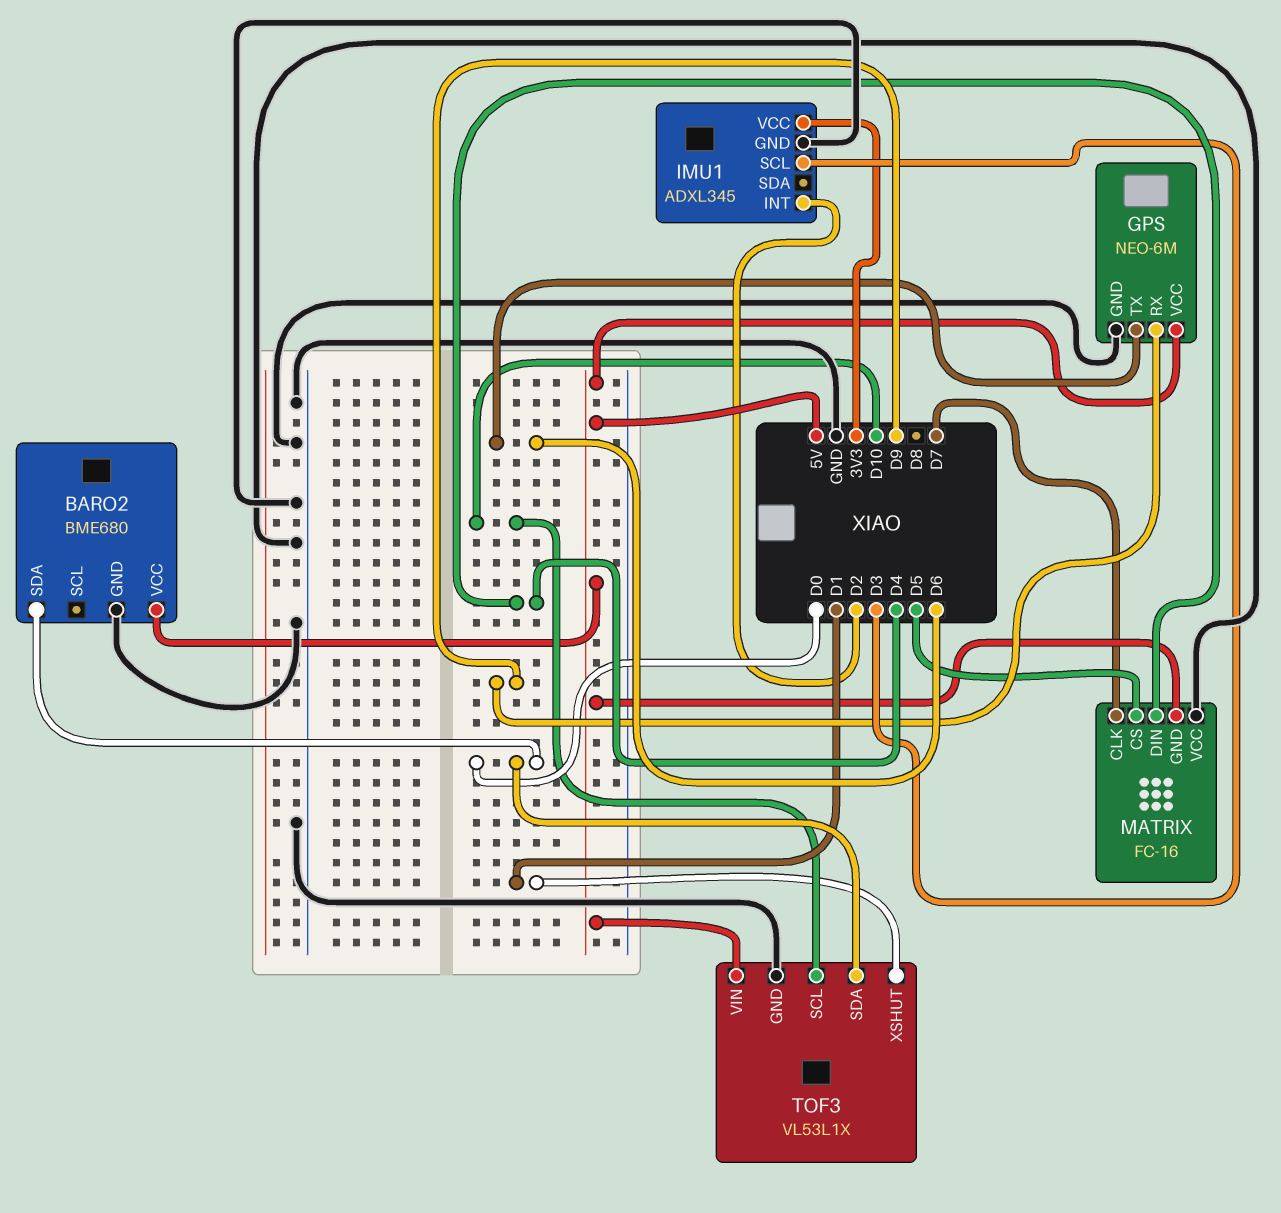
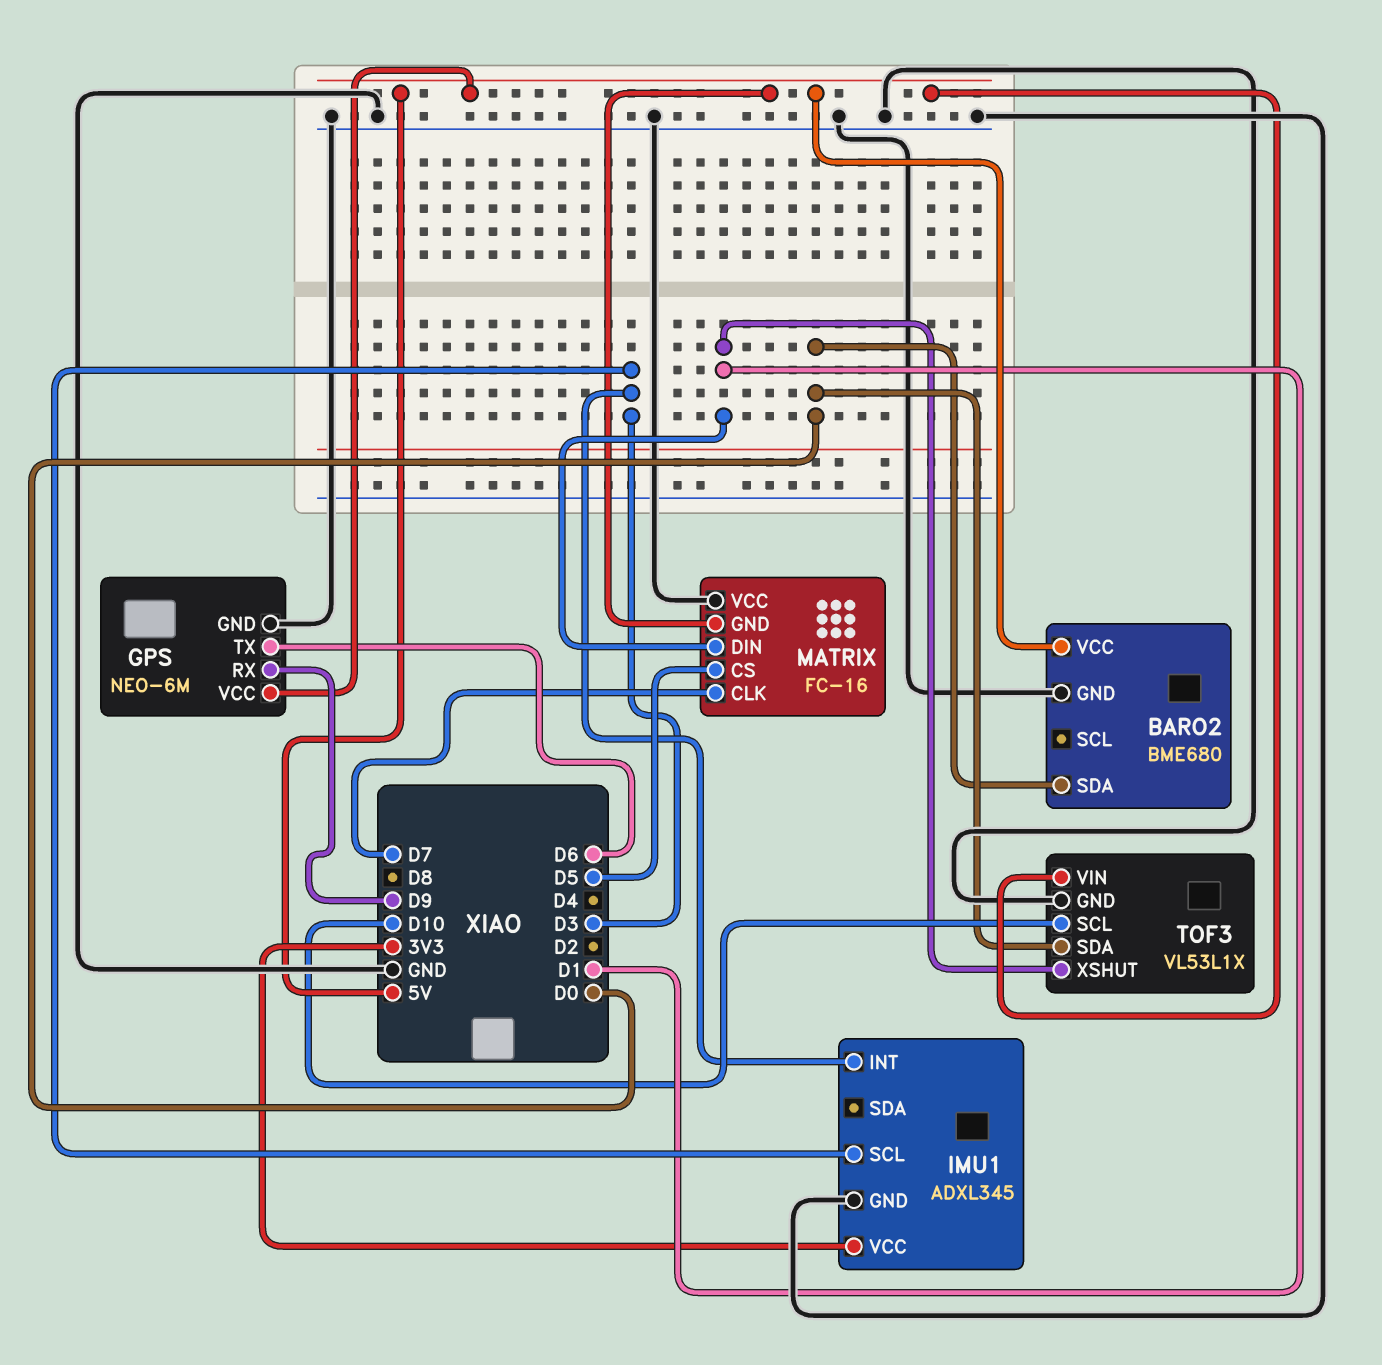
IMU1 pin INT: D2 -> D3
MATRIX pin DIN: D4 -> D1

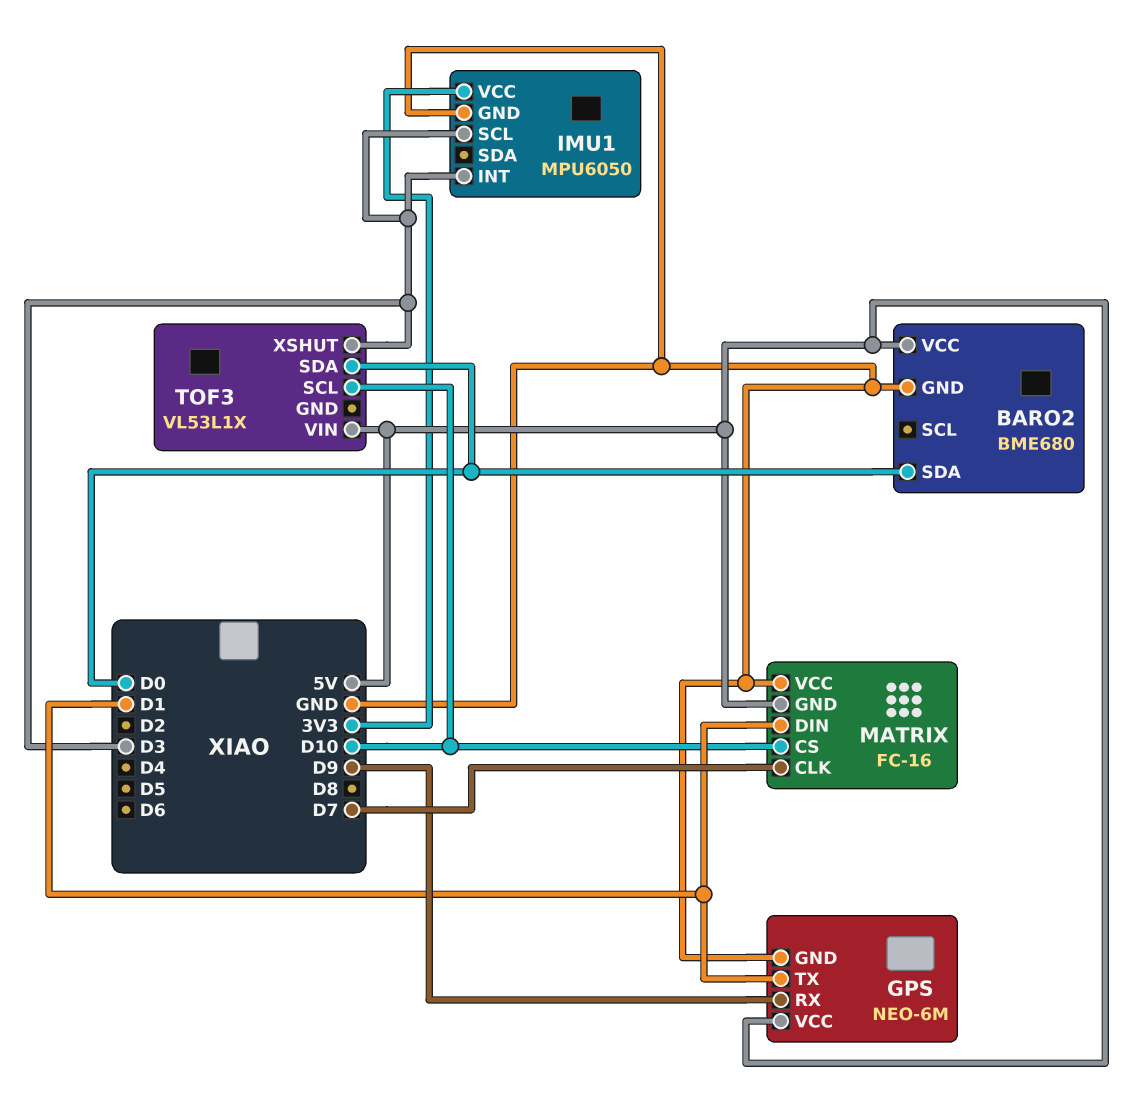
GPS pin TX: D6 -> D1
IMU1: ADXL345 -> MPU6050
MATRIX pin CS: D5 -> D10
TOF3 pin GND: GND -> none
TOF3 pin XSHUT: D1 -> D3

